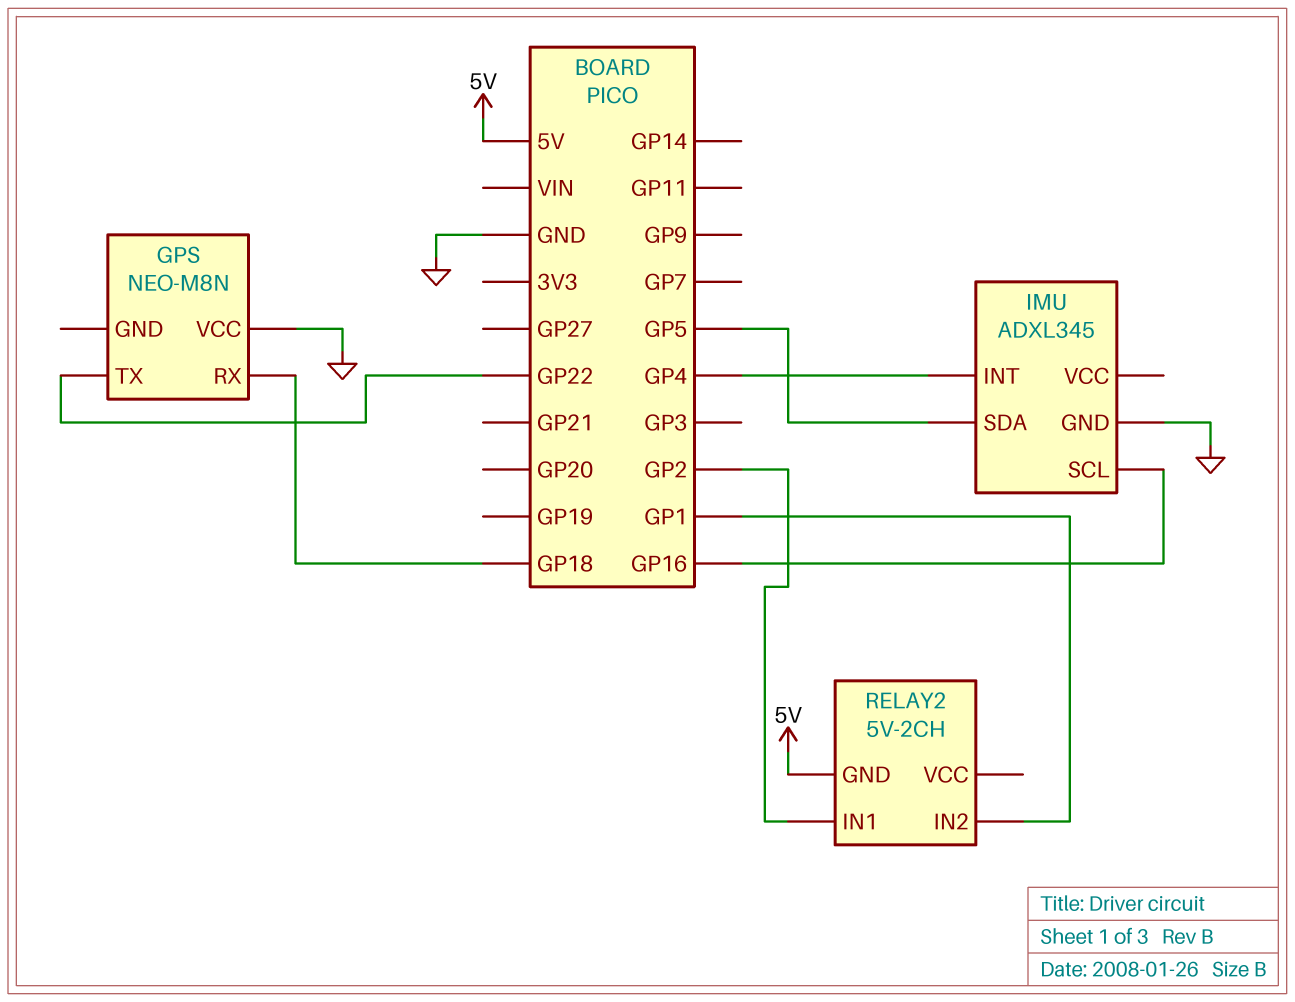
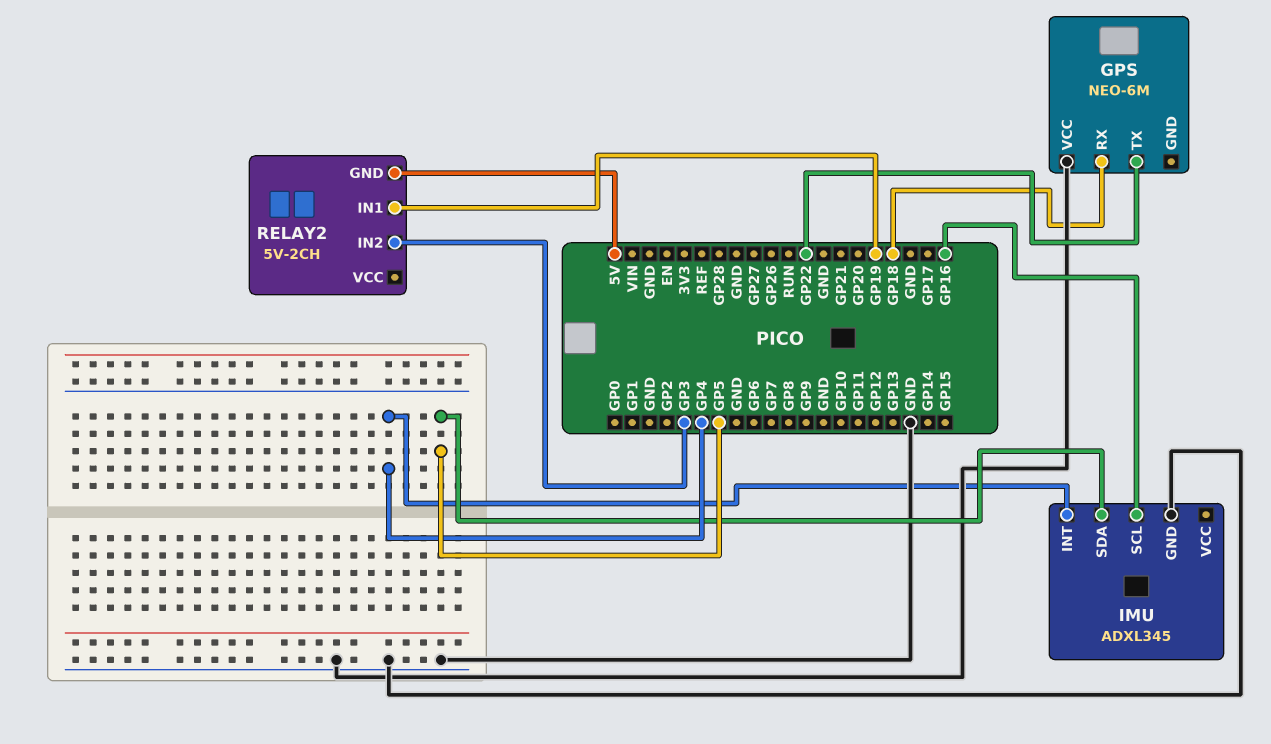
GPS: NEO-M8N -> NEO-6M
RELAY2 pin IN1: GP2 -> GP19
RELAY2 pin IN2: GP1 -> GP3

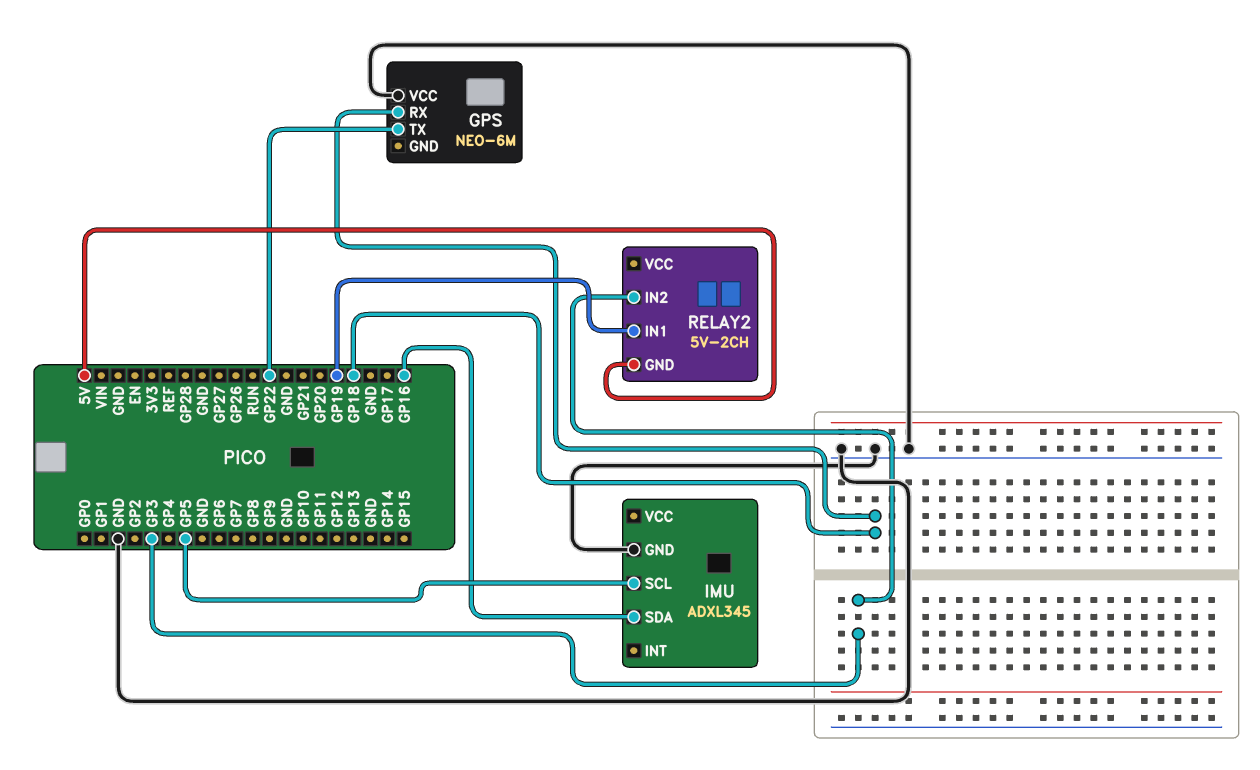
IMU pin INT: GP4 -> none
IMU pin SCL: GP16 -> GP5
IMU pin SDA: GP5 -> GP16

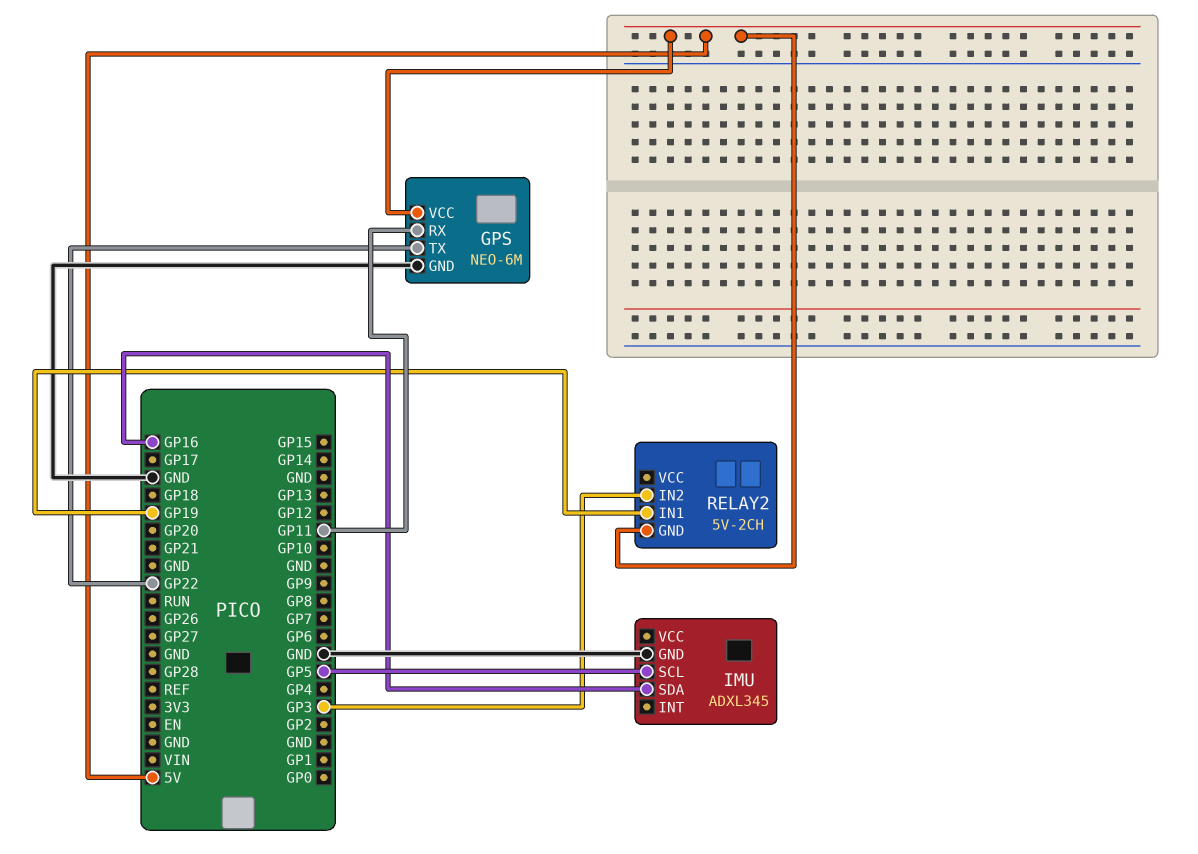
GPS pin GND: none -> GND
GPS pin RX: GP18 -> GP11
GPS pin VCC: GND -> 5V

